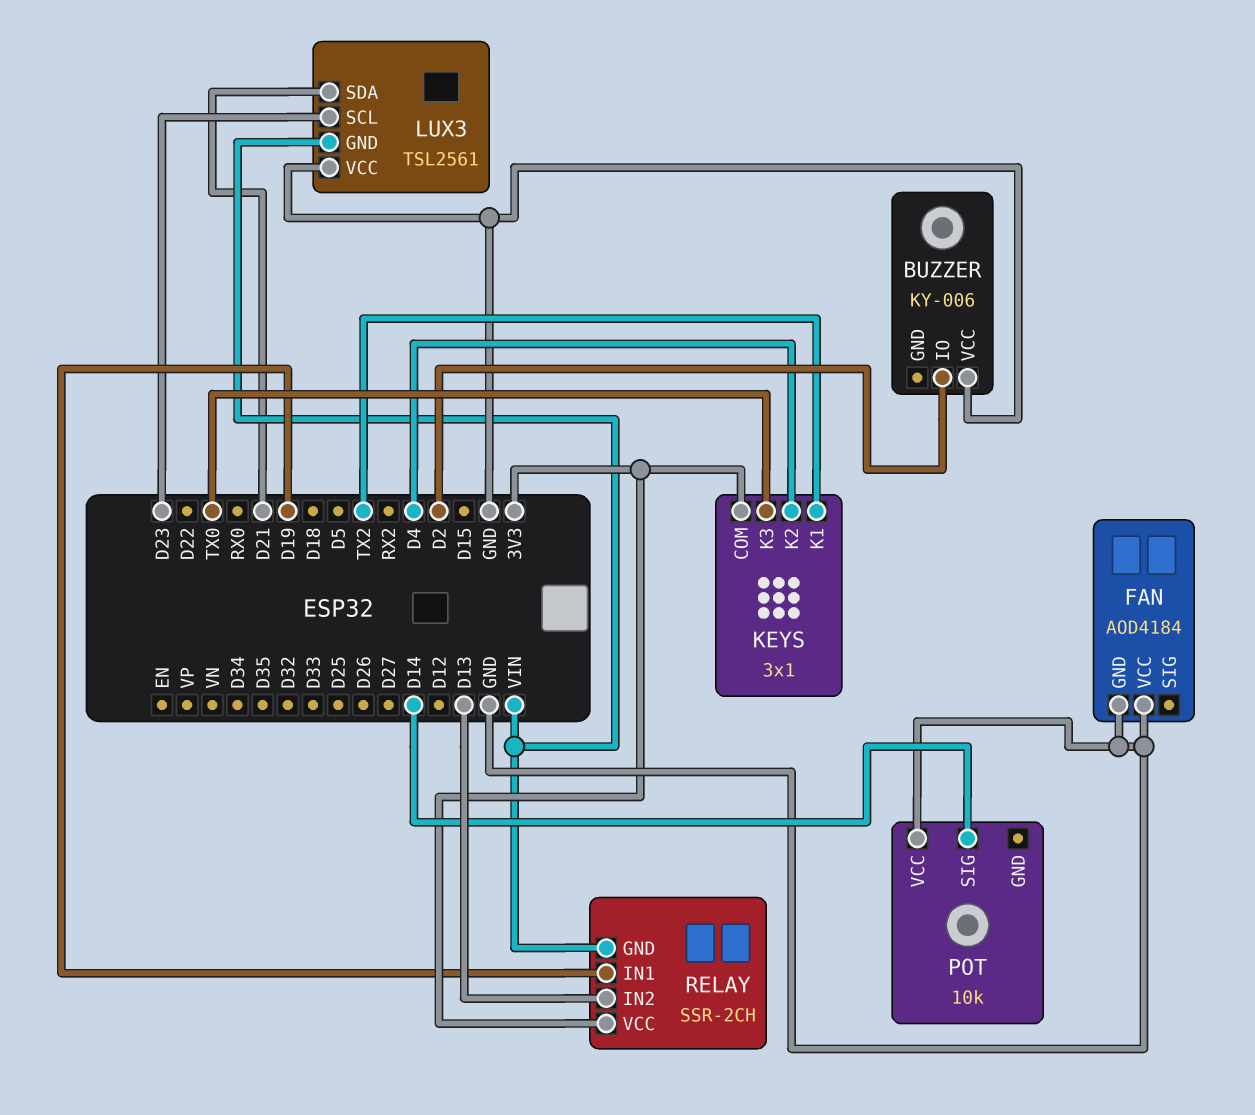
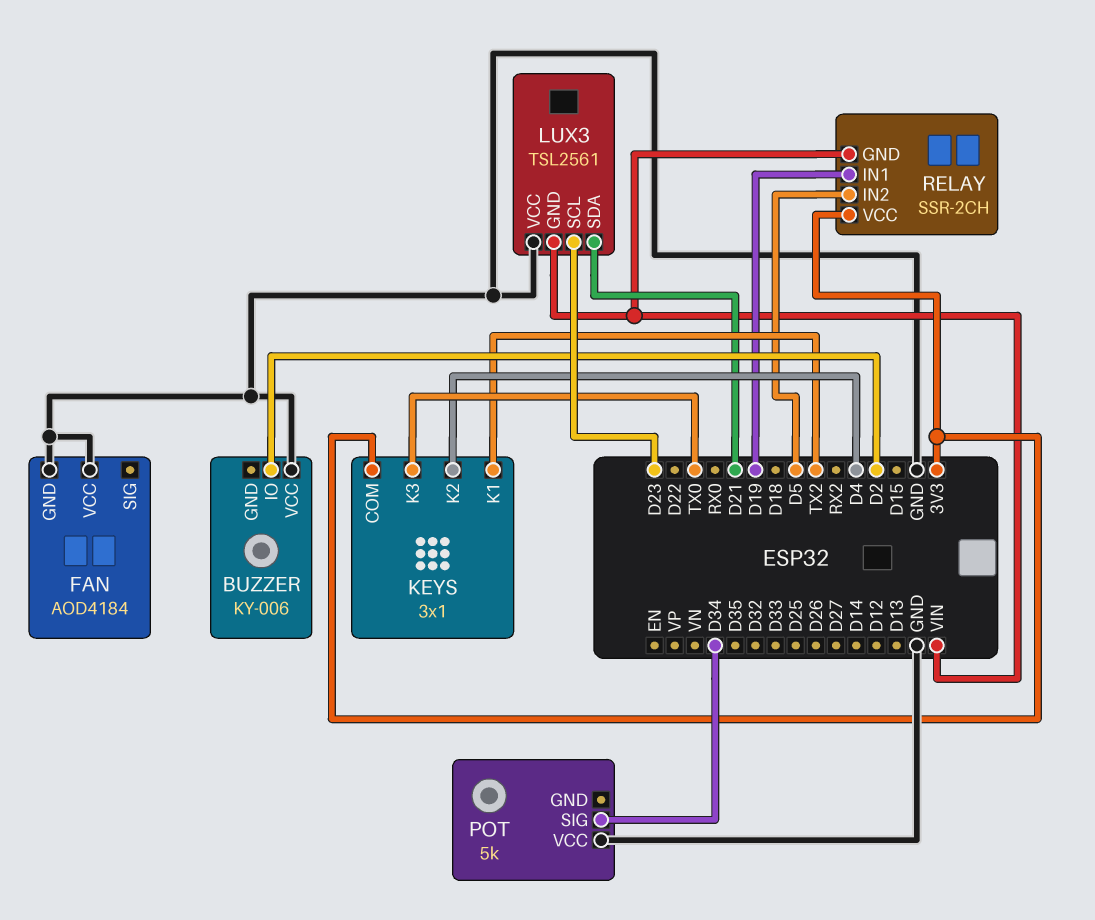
POT: 10k -> 5k
POT pin SIG: D14 -> D34
RELAY pin IN2: D13 -> D5

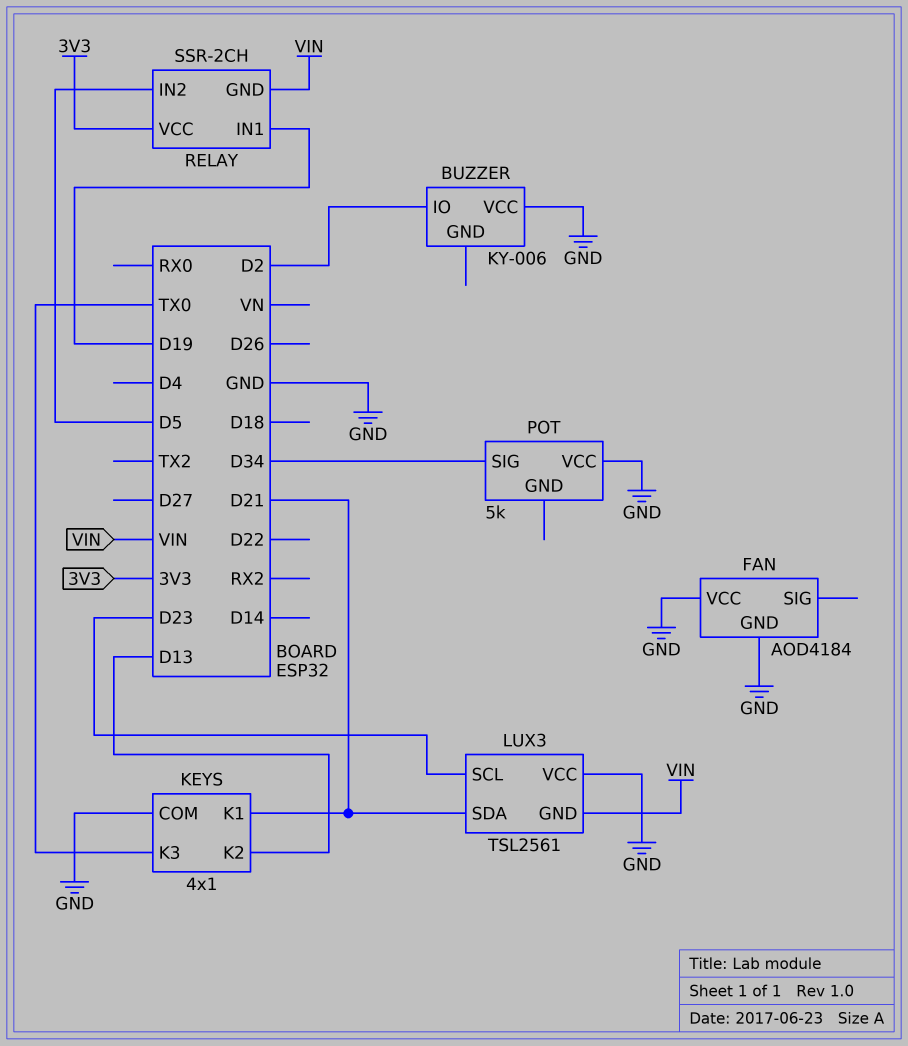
KEYS: 3x1 -> 4x1
KEYS pin COM: 3V3 -> GND
KEYS pin K1: TX2 -> D21
KEYS pin K2: D4 -> D13

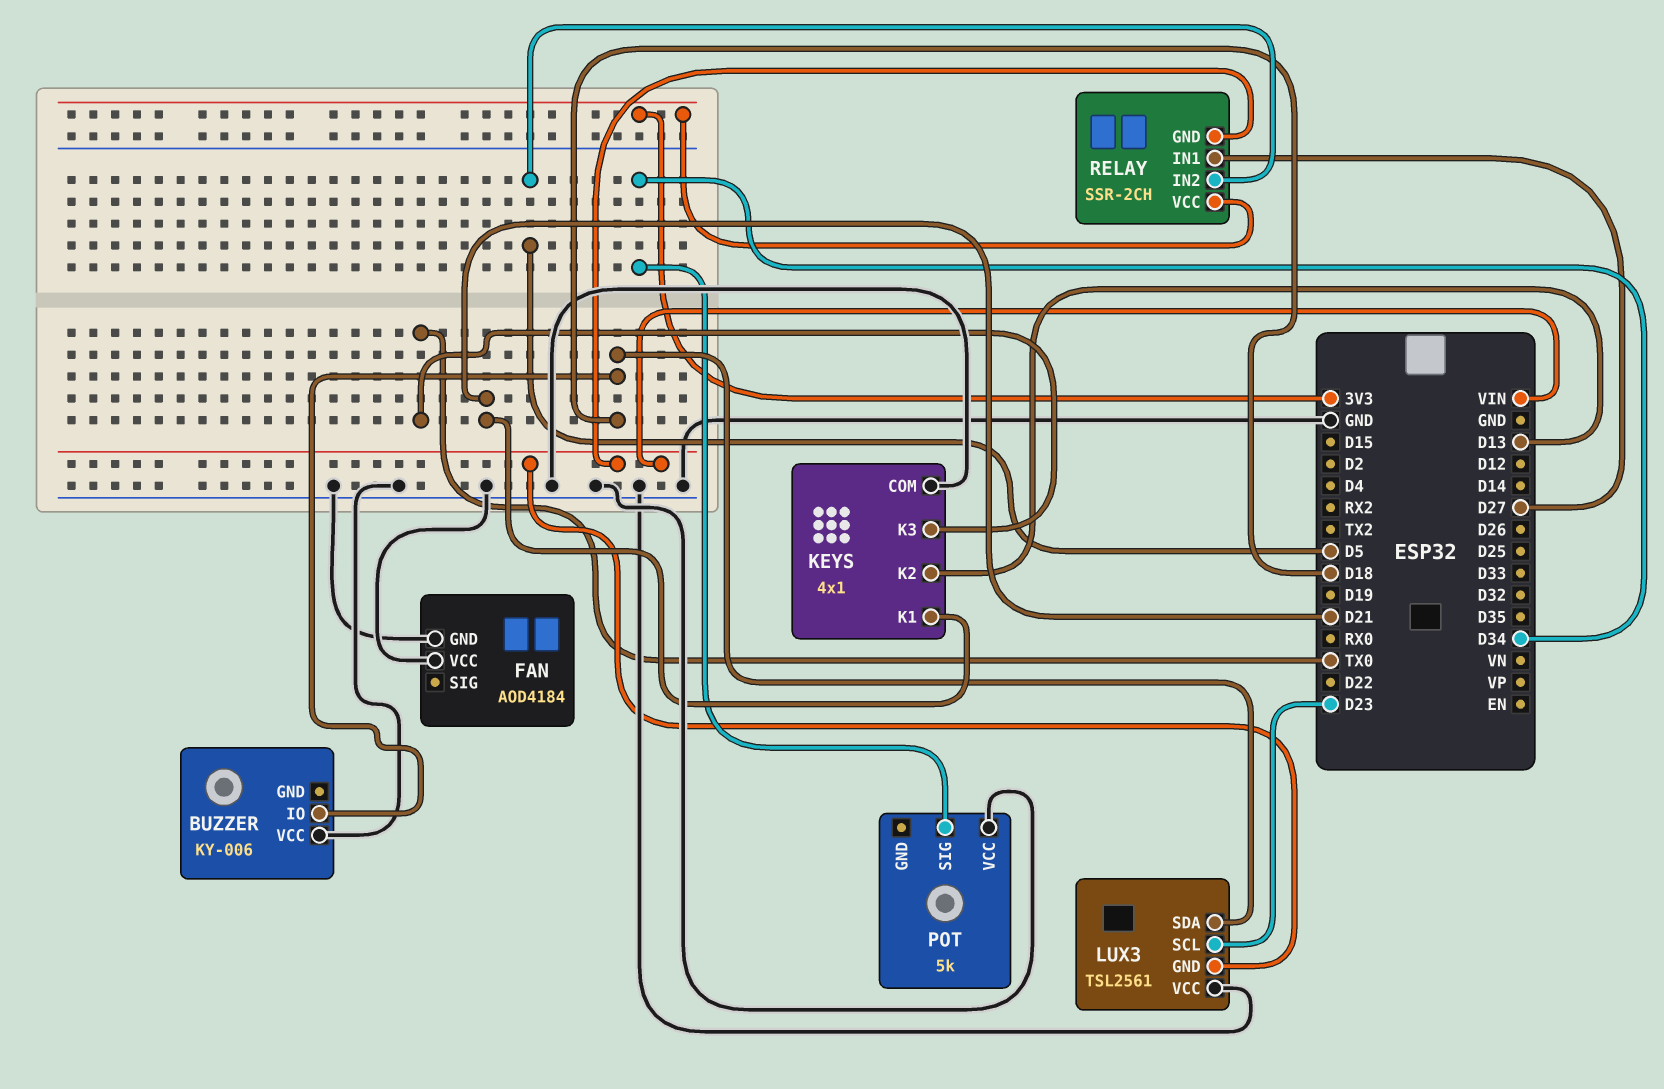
BUZZER pin IO: D2 -> D18
LUX3 pin SDA: D21 -> D18
RELAY pin IN1: D19 -> D27

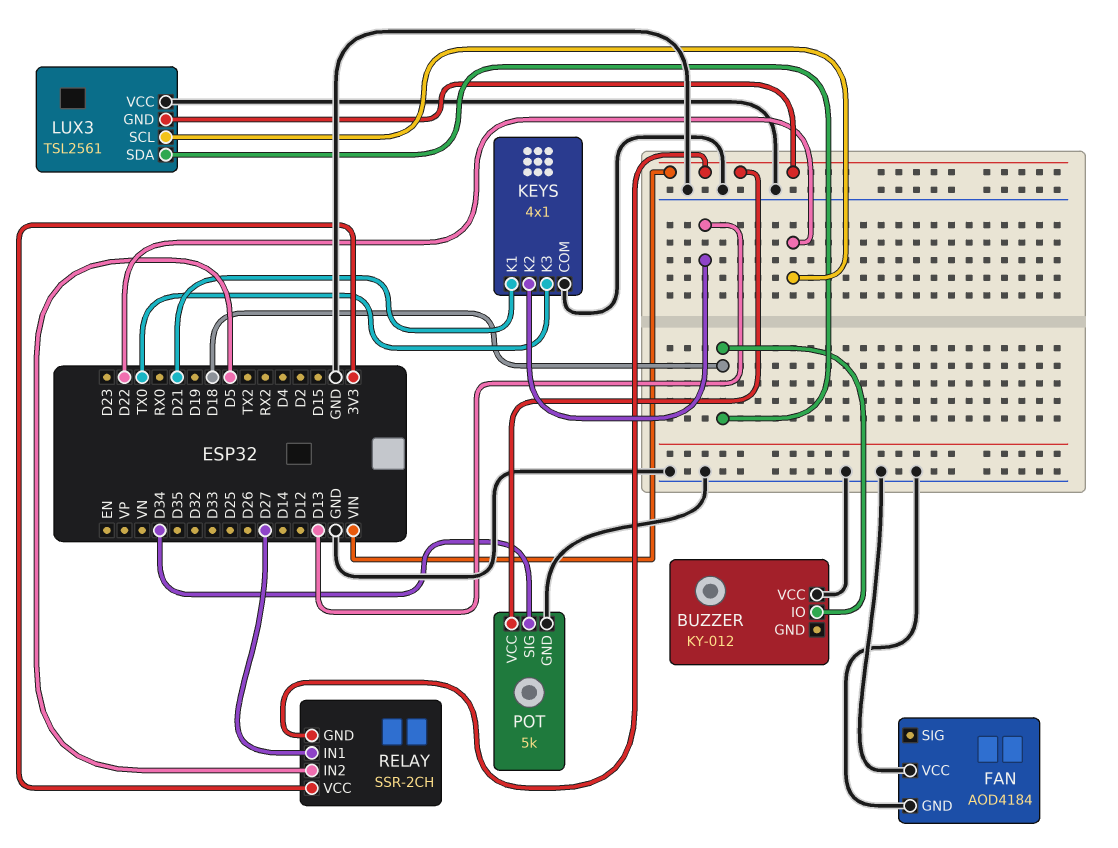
BUZZER: KY-006 -> KY-012
LUX3 pin SCL: D23 -> D22
POT pin GND: none -> GND
POT pin VCC: GND -> VIN

